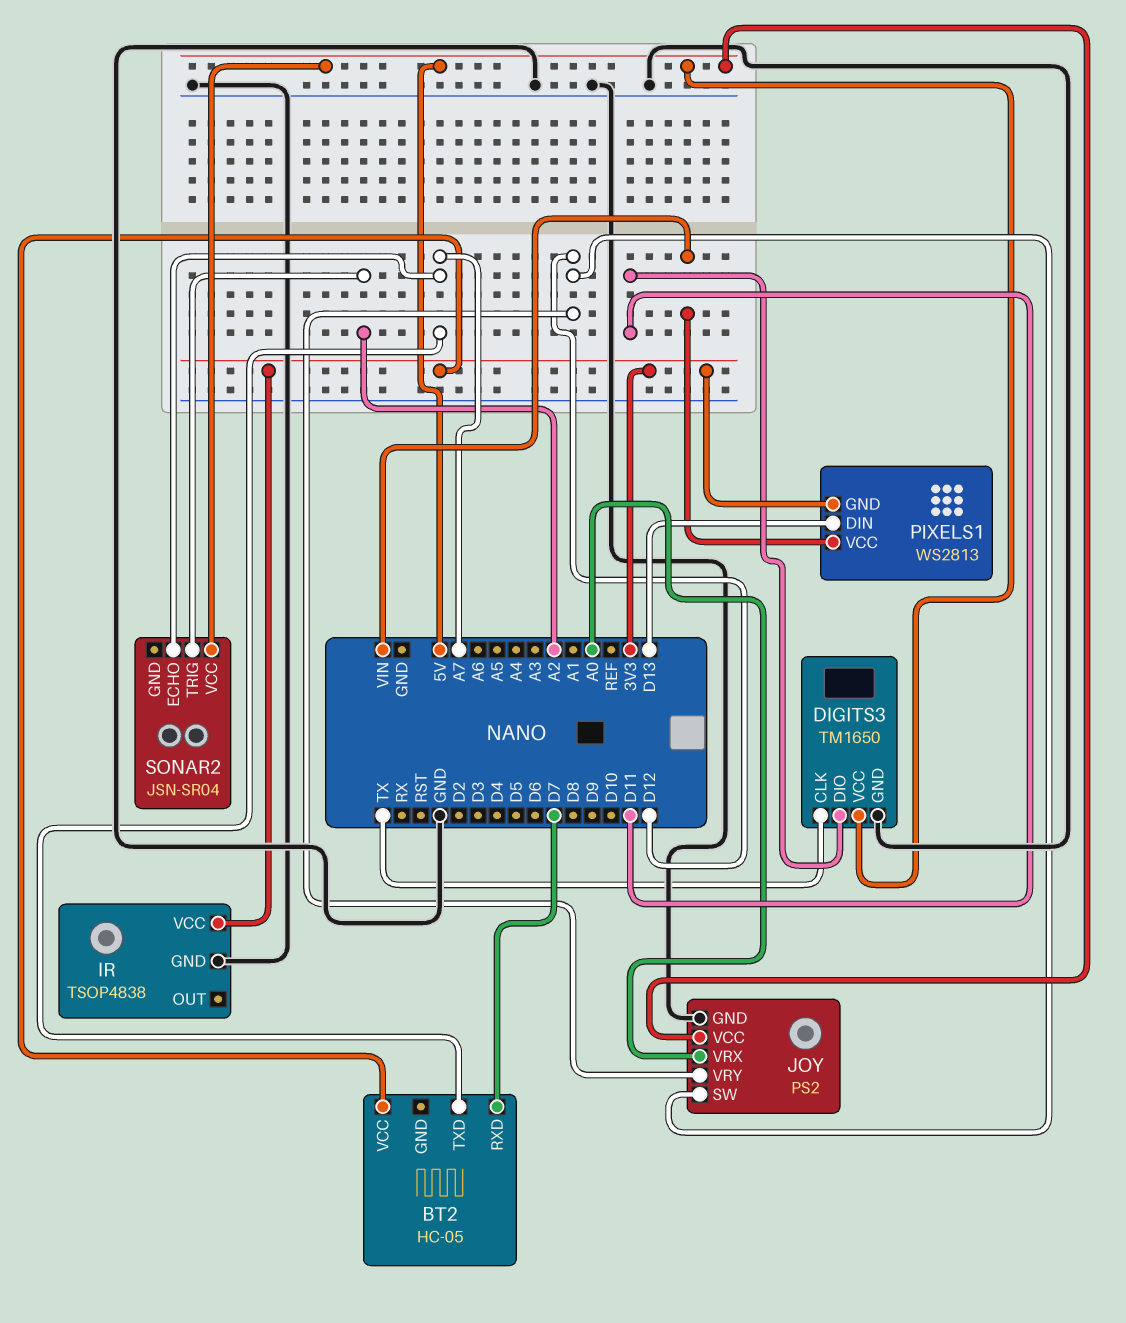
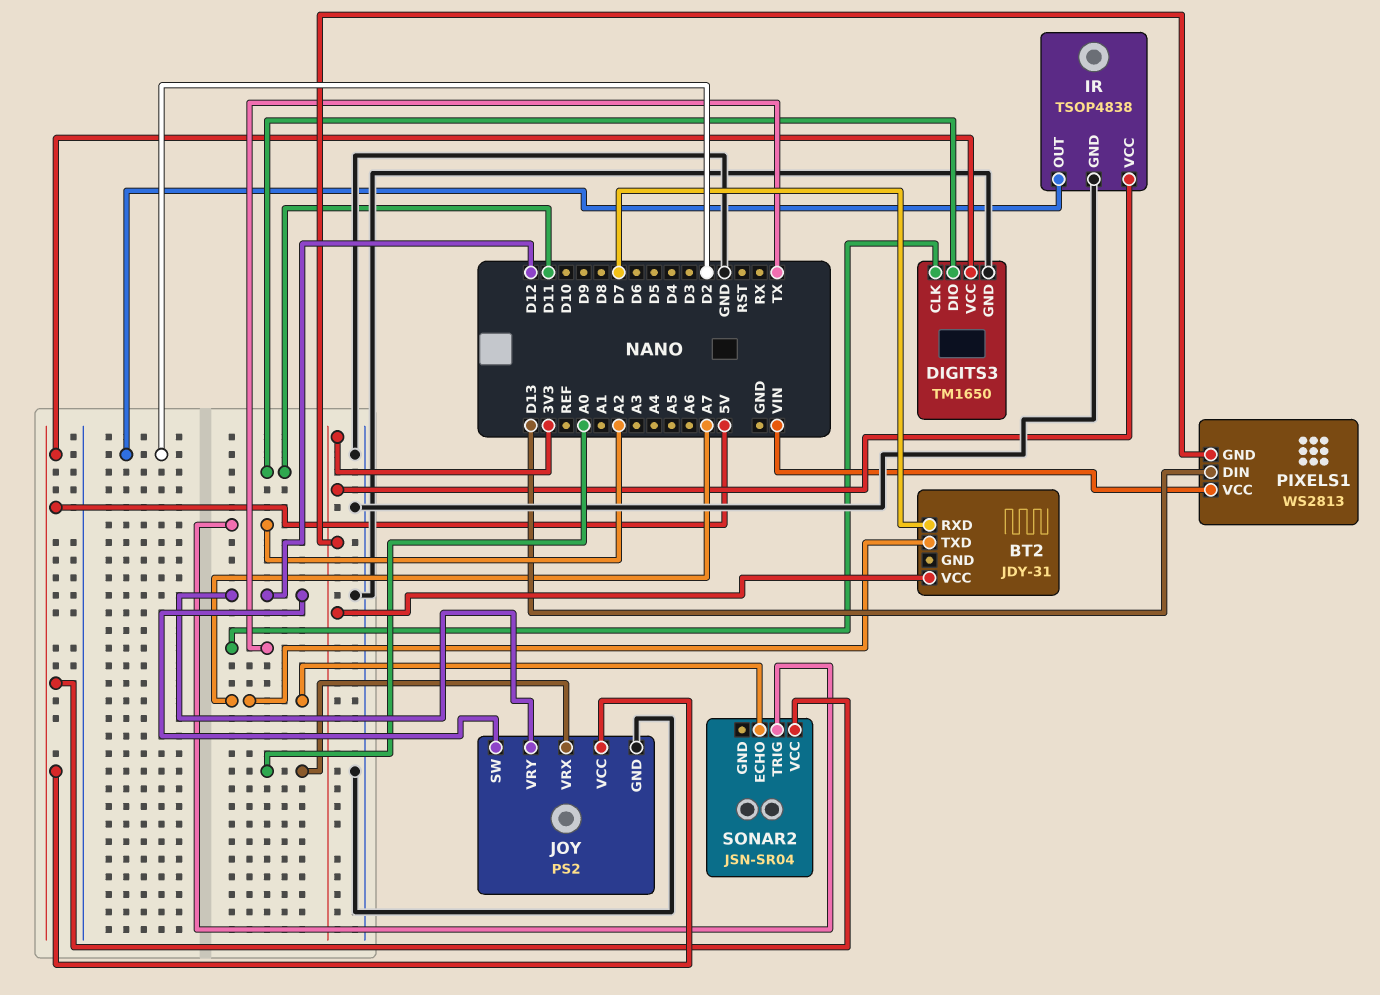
BT2: HC-05 -> JDY-31
IR pin OUT: none -> D2

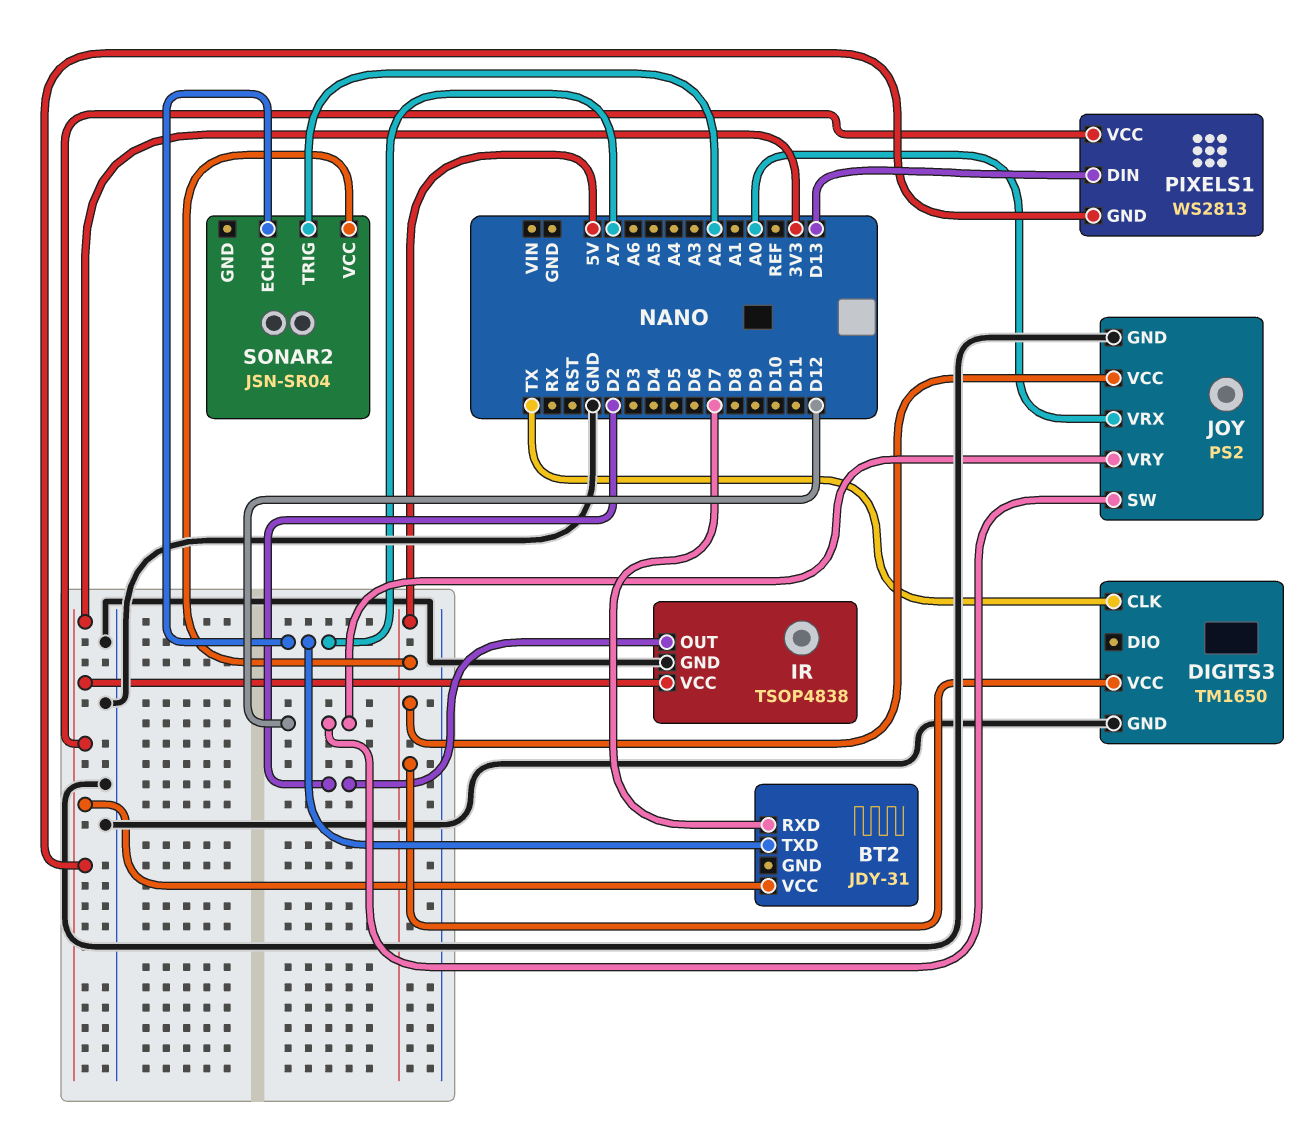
DIGITS3 pin DIO: D11 -> none
PIXELS1 pin VCC: VIN -> 3V3

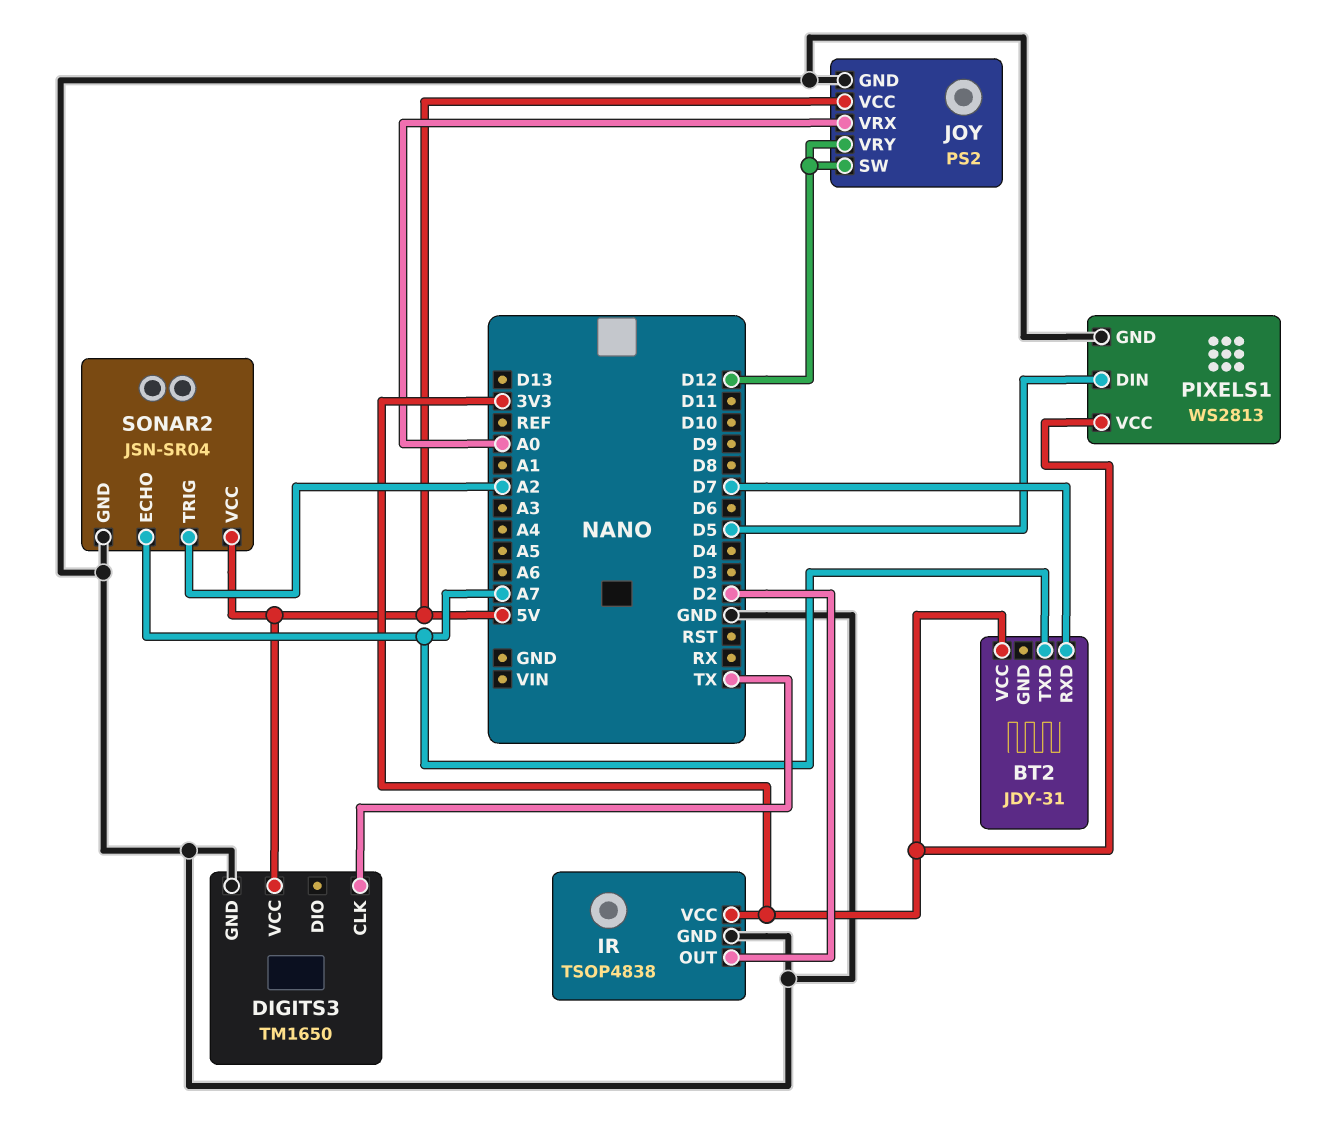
PIXELS1 pin DIN: D13 -> D5
PIXELS1 pin GND: 3V3 -> GND
SONAR2 pin GND: none -> GND

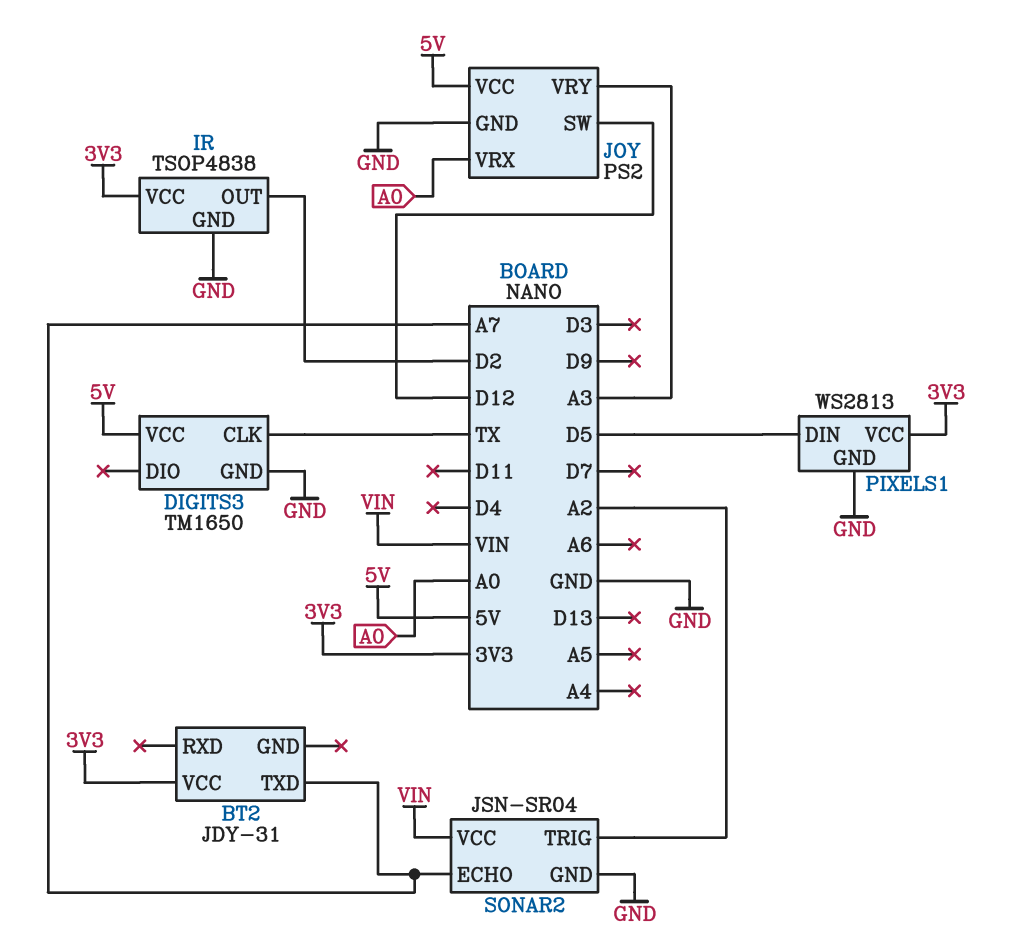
BT2 pin RXD: D7 -> none
JOY pin VRY: D12 -> A3
SONAR2 pin VCC: 5V -> VIN

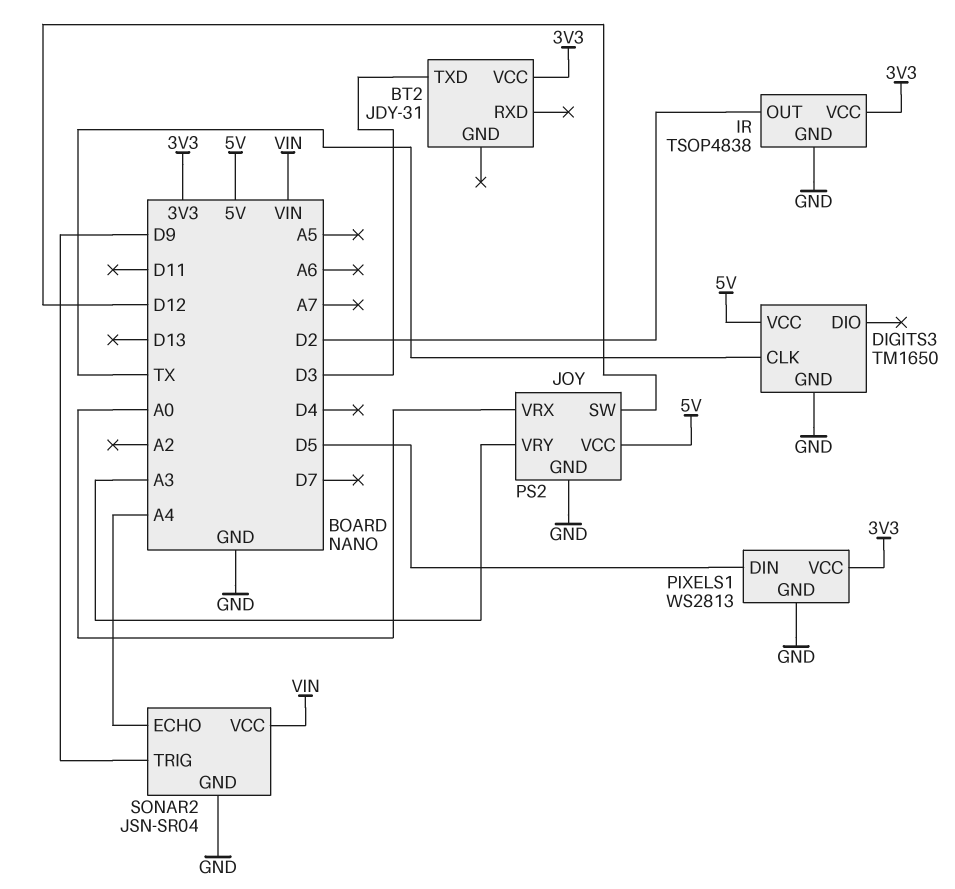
BT2 pin TXD: A7 -> D3
SONAR2 pin ECHO: A7 -> A4
SONAR2 pin TRIG: A2 -> D9

